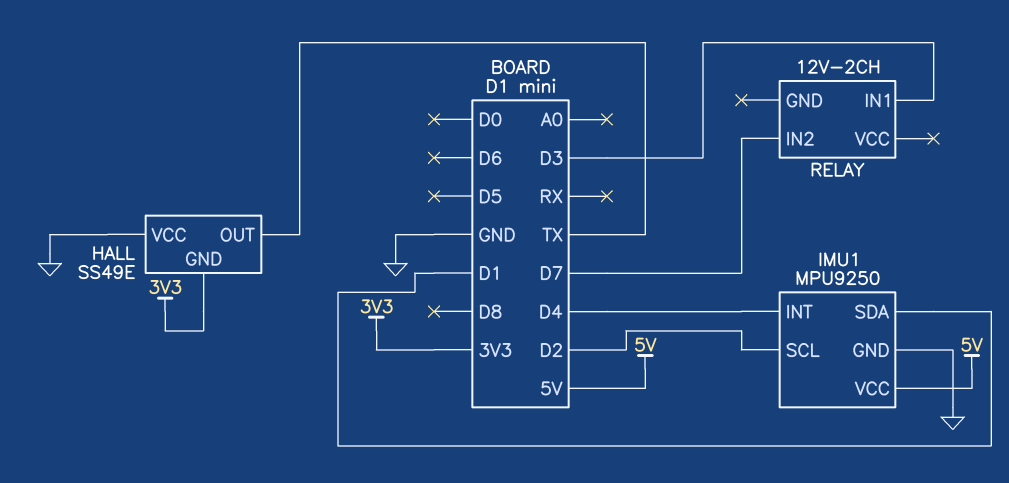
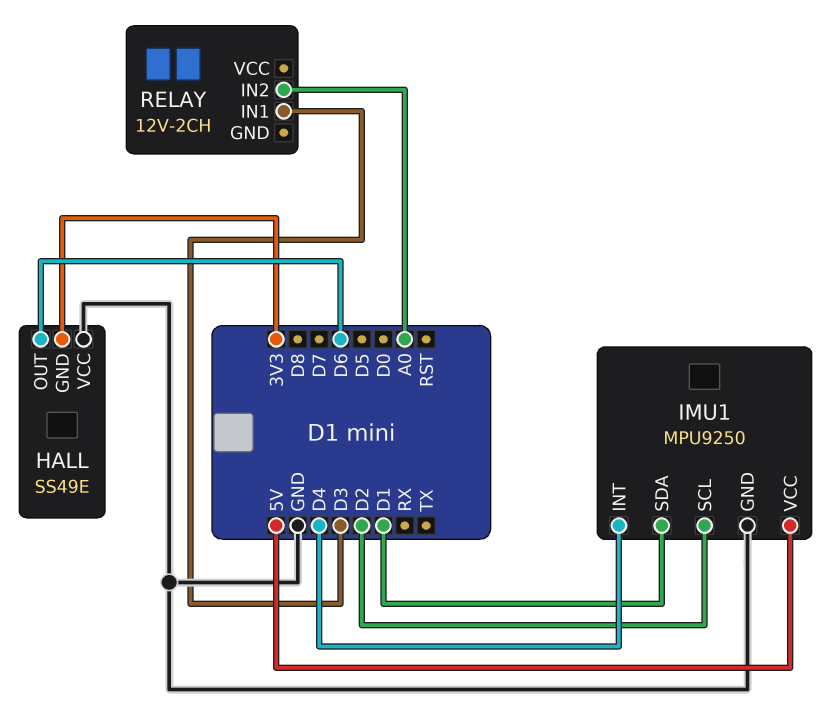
HALL pin OUT: TX -> D6
RELAY pin IN2: D7 -> A0

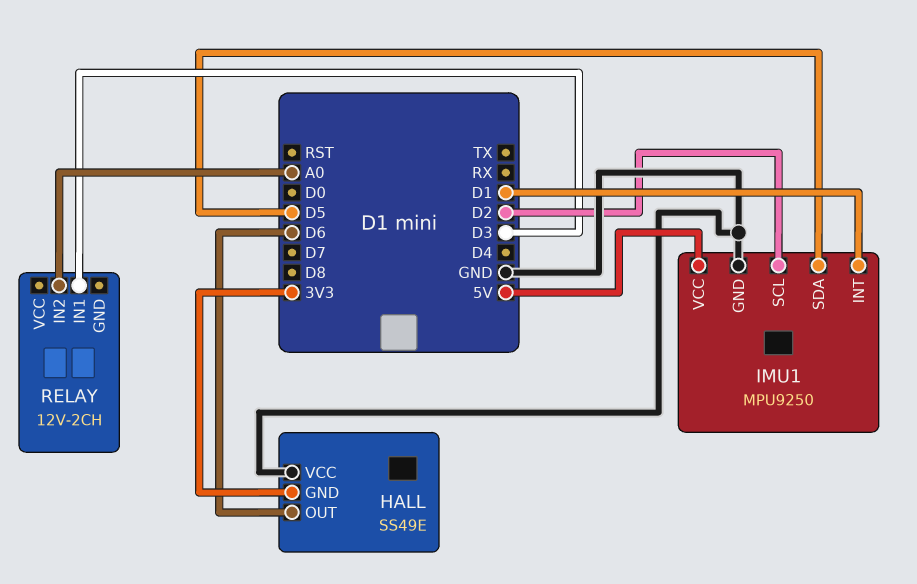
IMU1 pin INT: D4 -> D1
IMU1 pin SDA: D1 -> D5

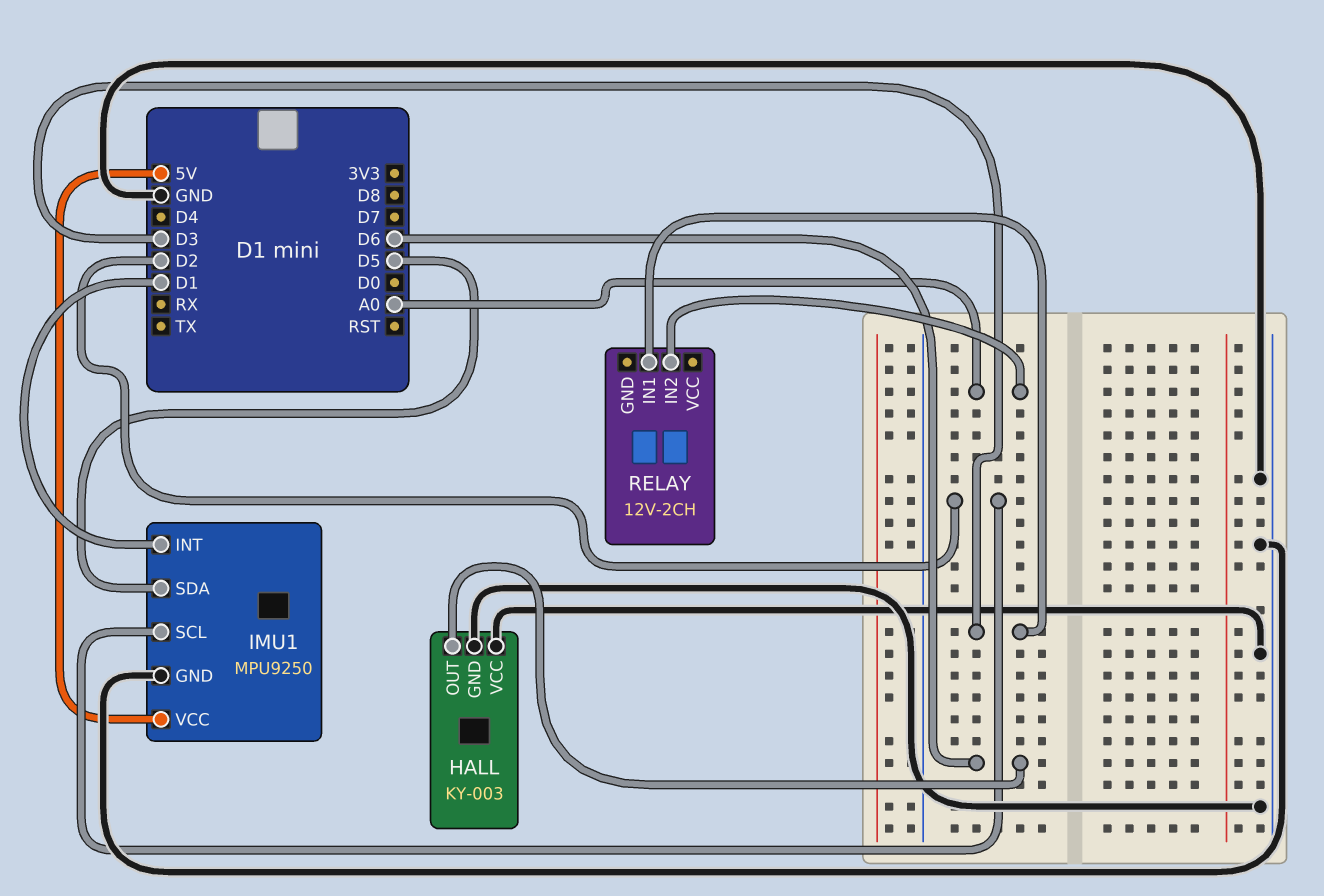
HALL: SS49E -> KY-003
HALL pin GND: 3V3 -> GND

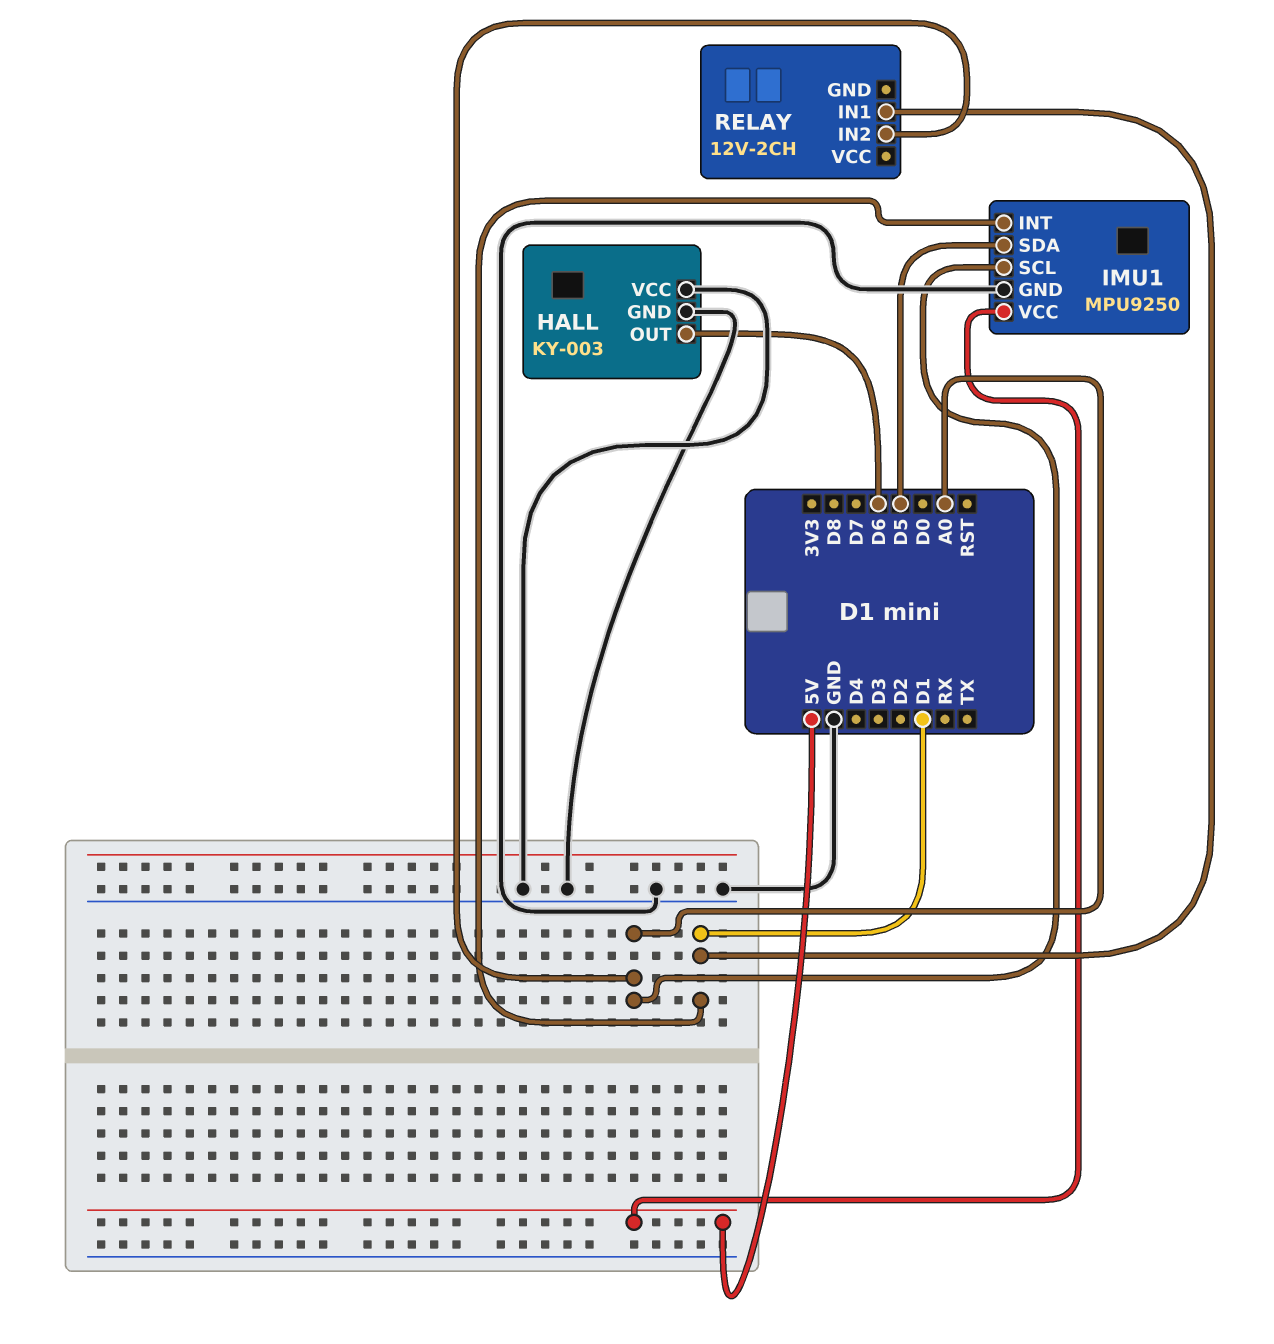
IMU1 pin SCL: D2 -> A0
RELAY pin IN1: D3 -> D1

